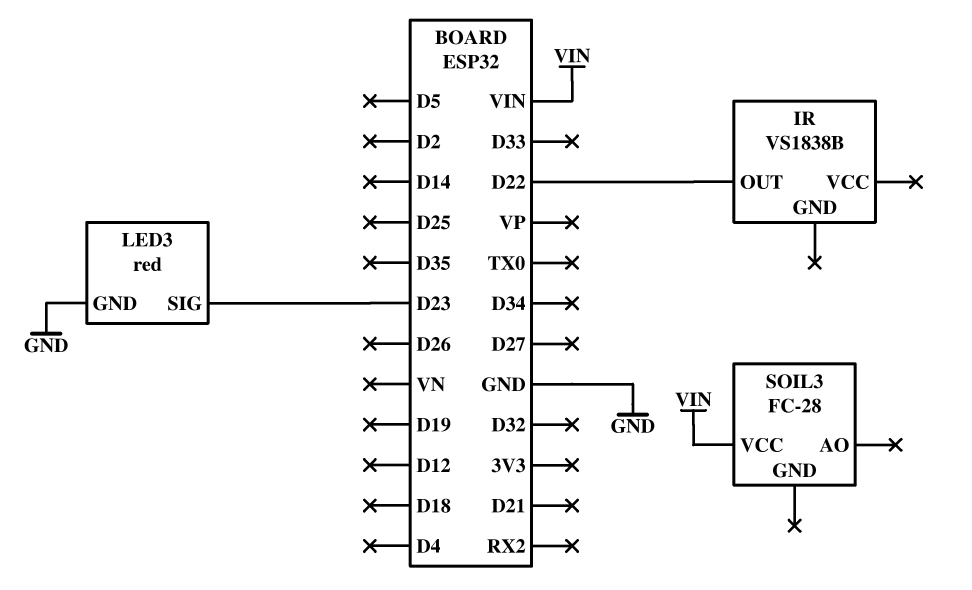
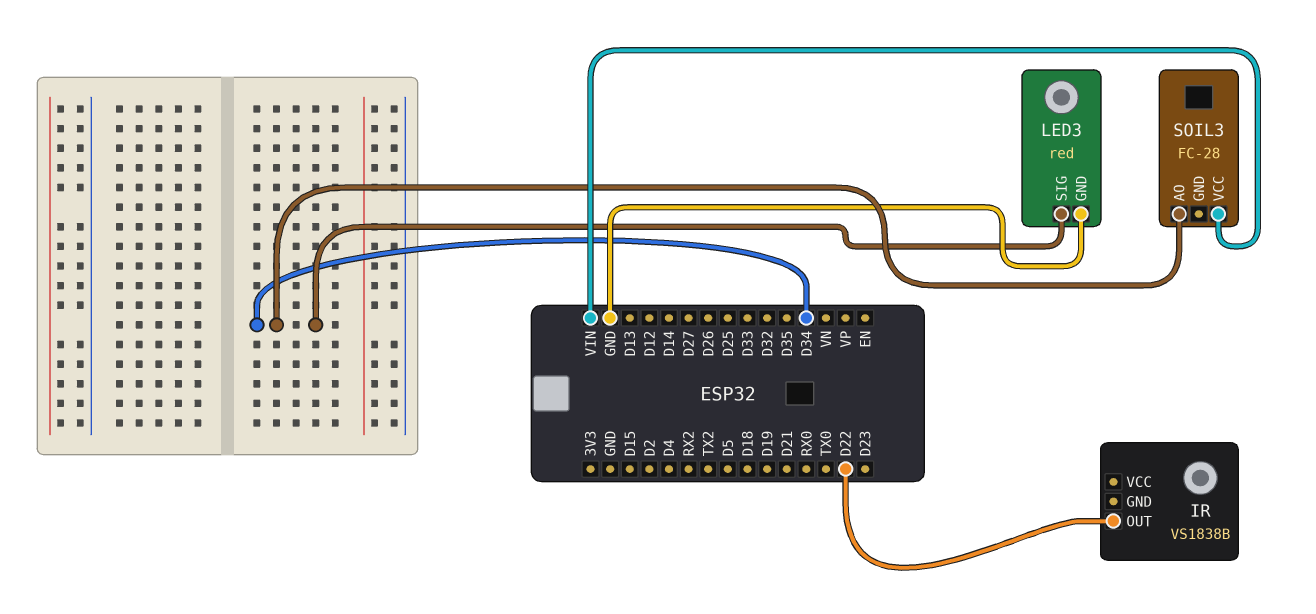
LED3 pin SIG: D23 -> D34
SOIL3 pin AO: none -> D34

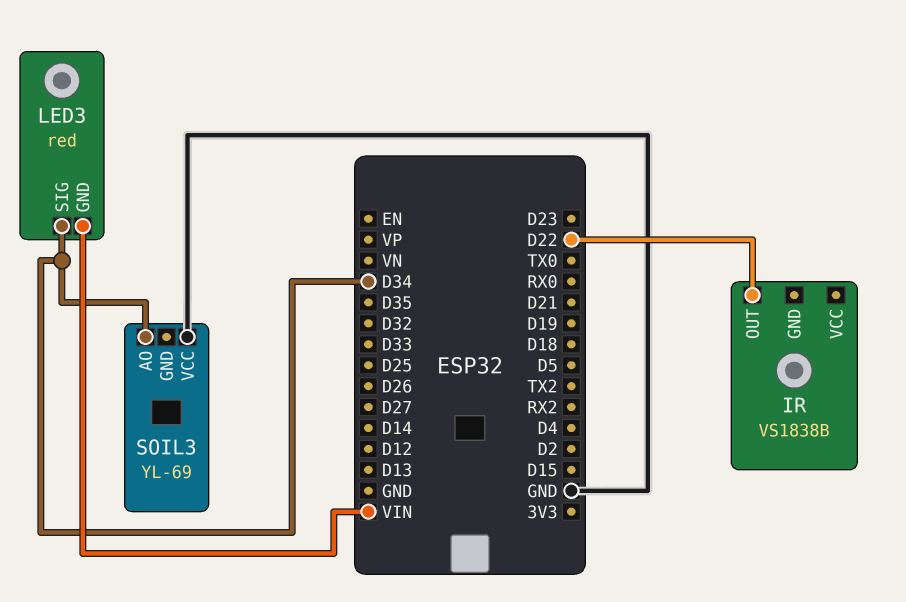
LED3 pin GND: GND -> VIN
SOIL3: FC-28 -> YL-69
SOIL3 pin VCC: VIN -> GND

